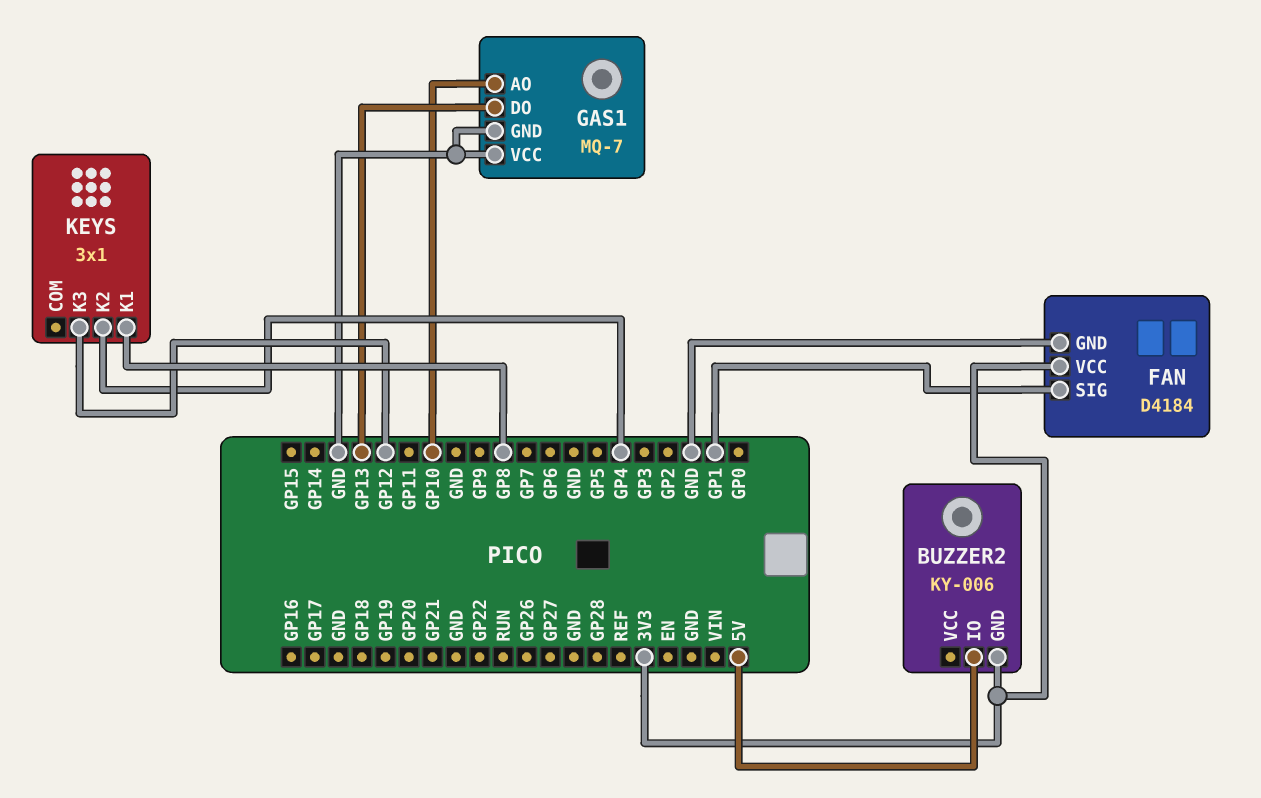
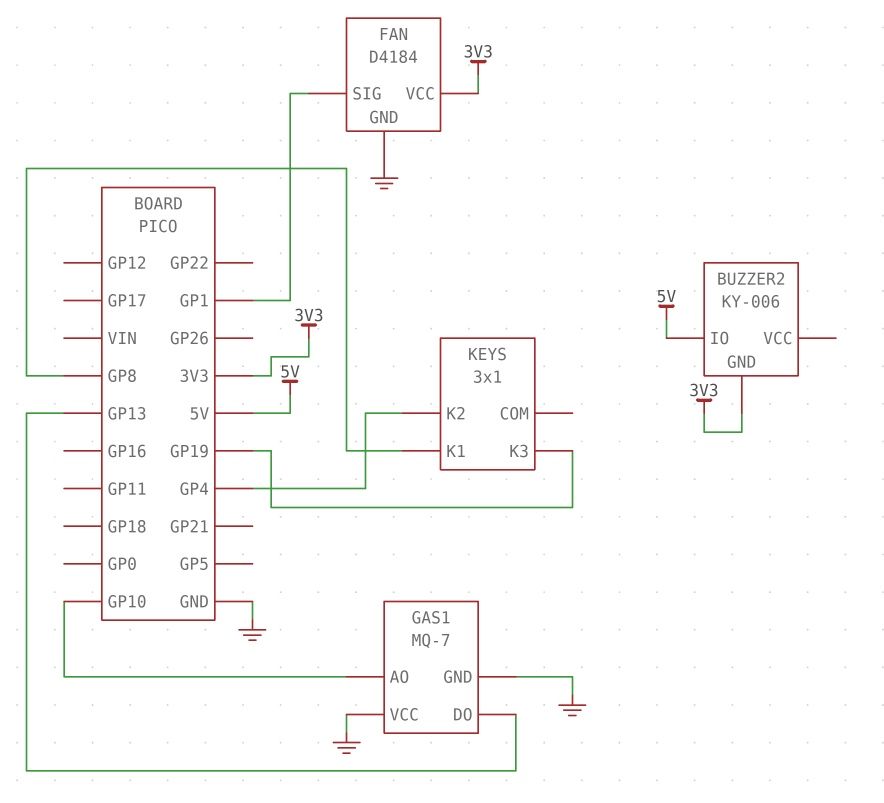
KEYS pin K3: GP12 -> GP19

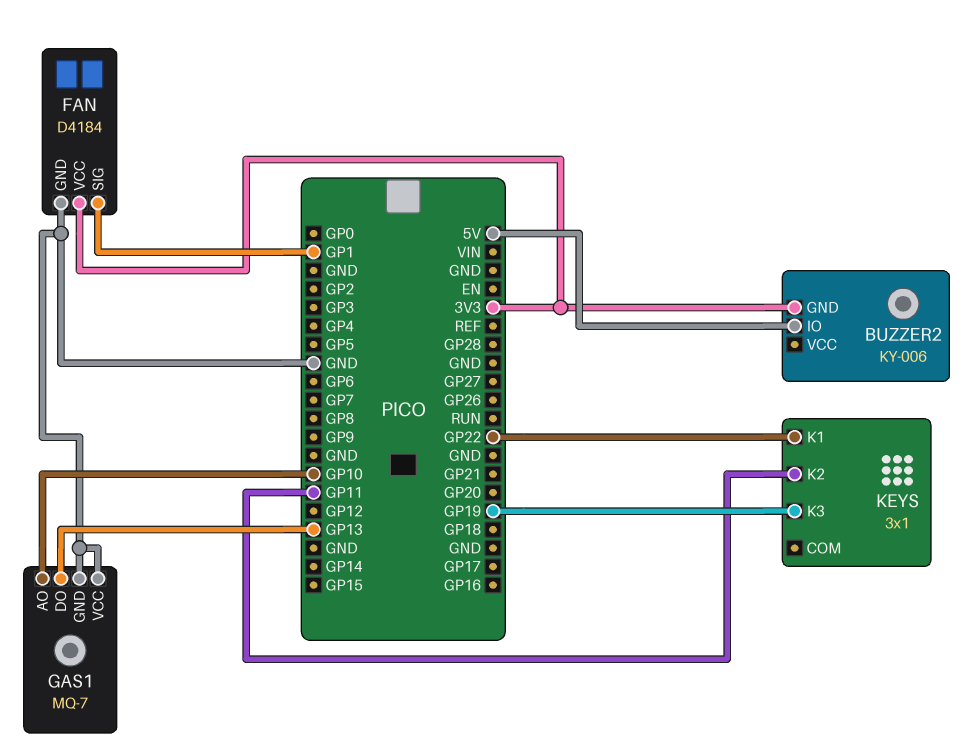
KEYS pin K1: GP8 -> GP22
KEYS pin K2: GP4 -> GP11

